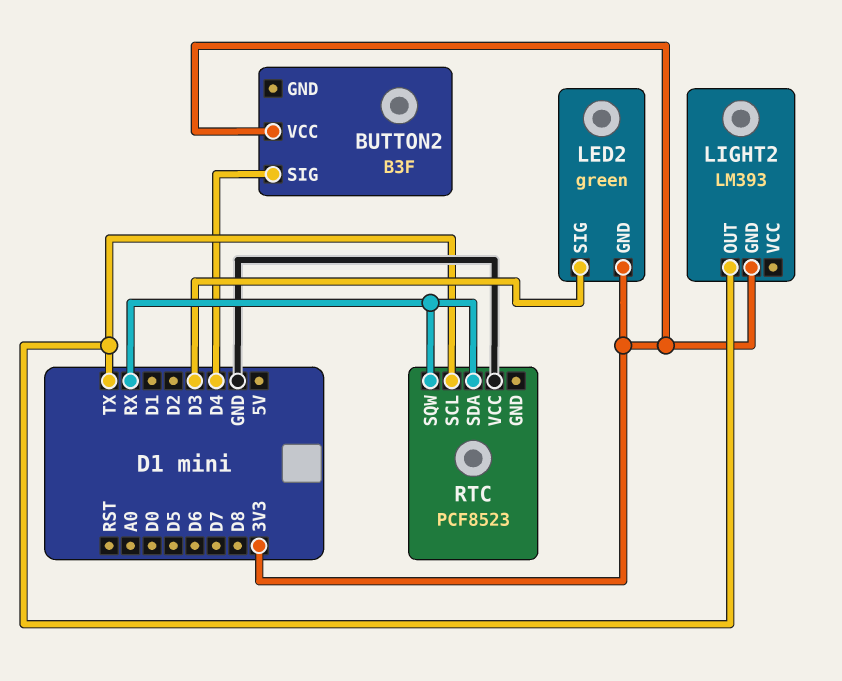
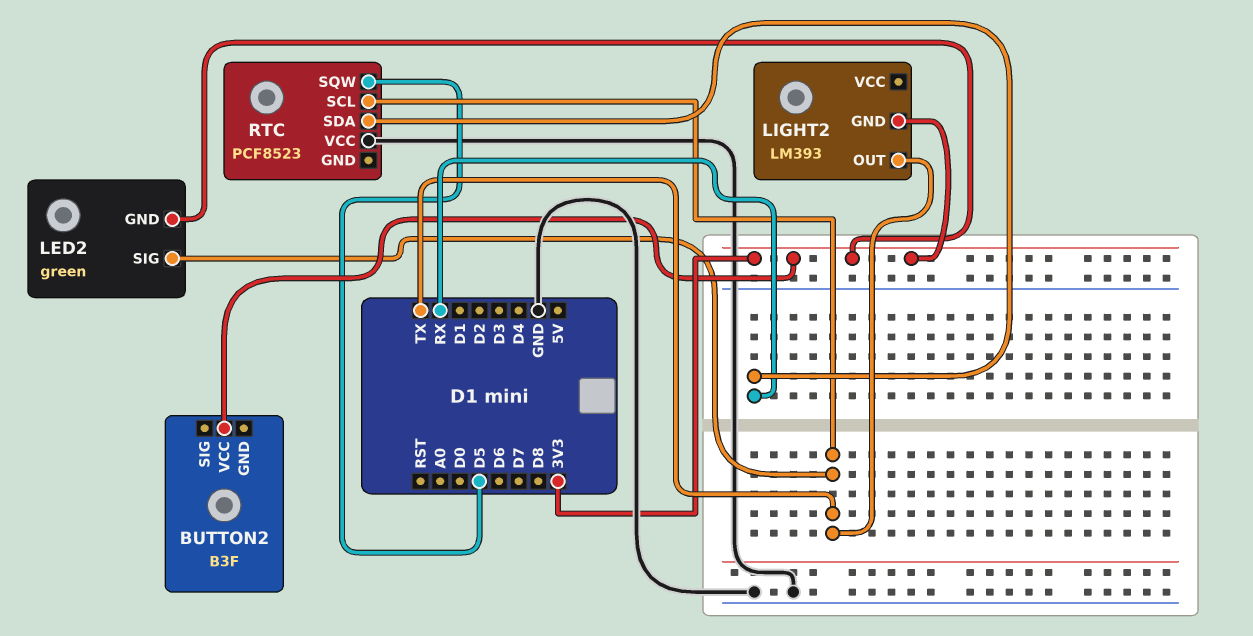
BUTTON2 pin SIG: D4 -> none
LED2 pin SIG: D3 -> TX
RTC pin SQW: RX -> D5

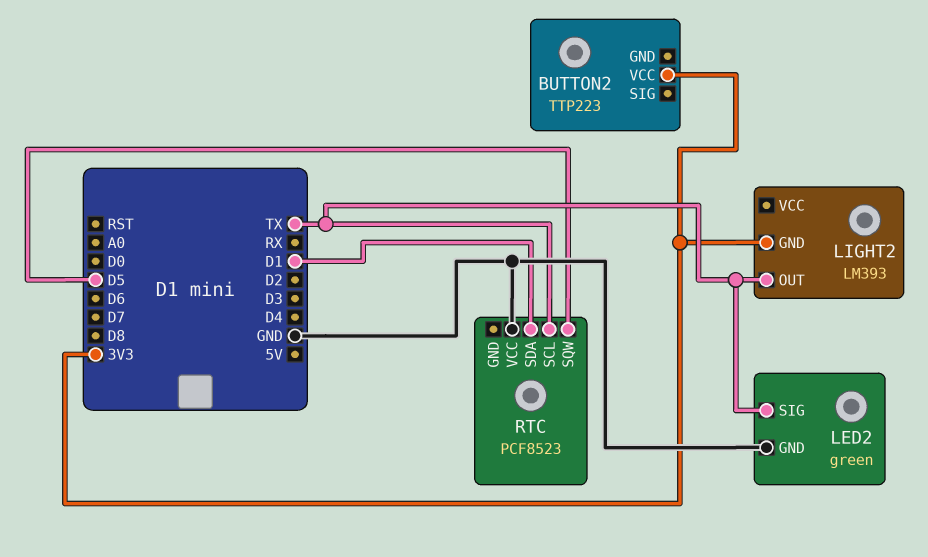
BUTTON2: B3F -> TTP223
LED2 pin GND: 3V3 -> GND
RTC pin SDA: RX -> D1

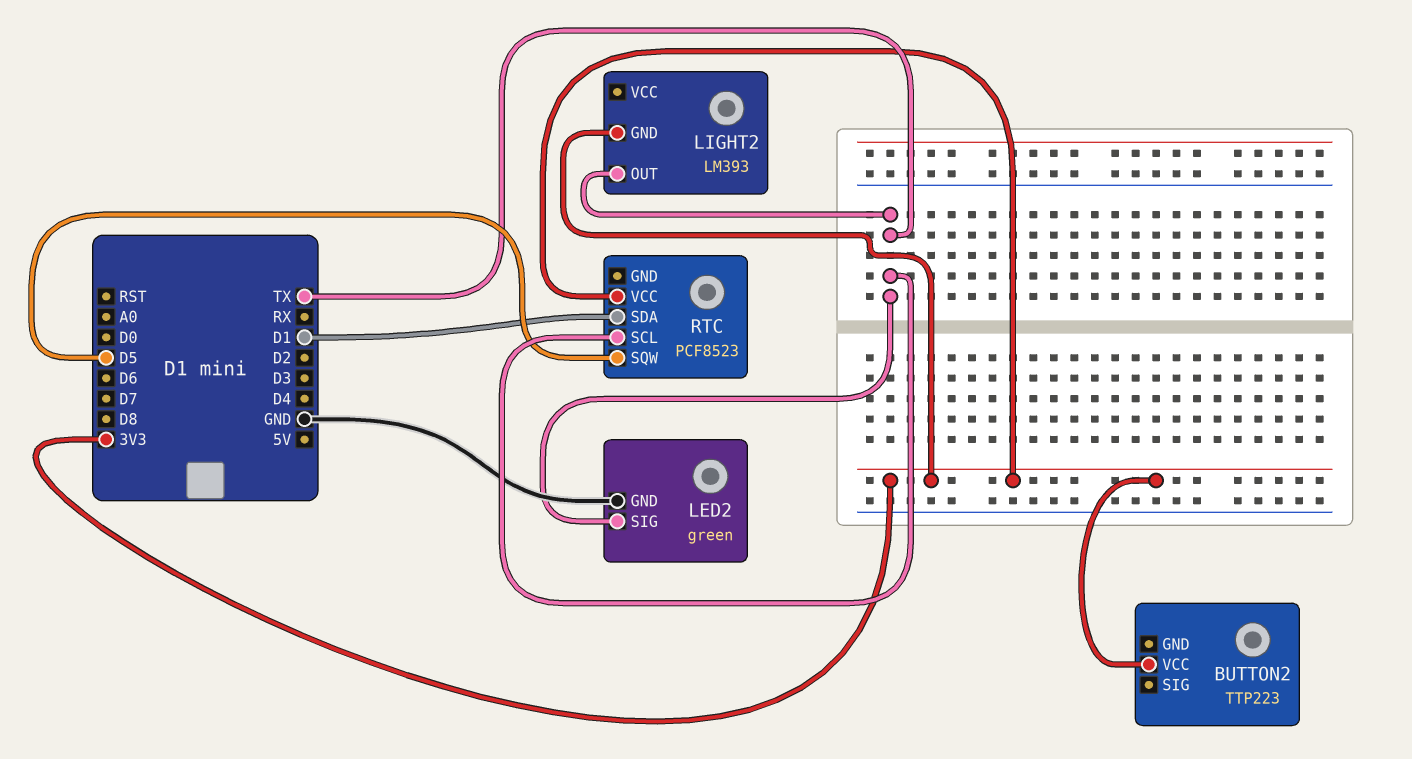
RTC pin VCC: GND -> 3V3

